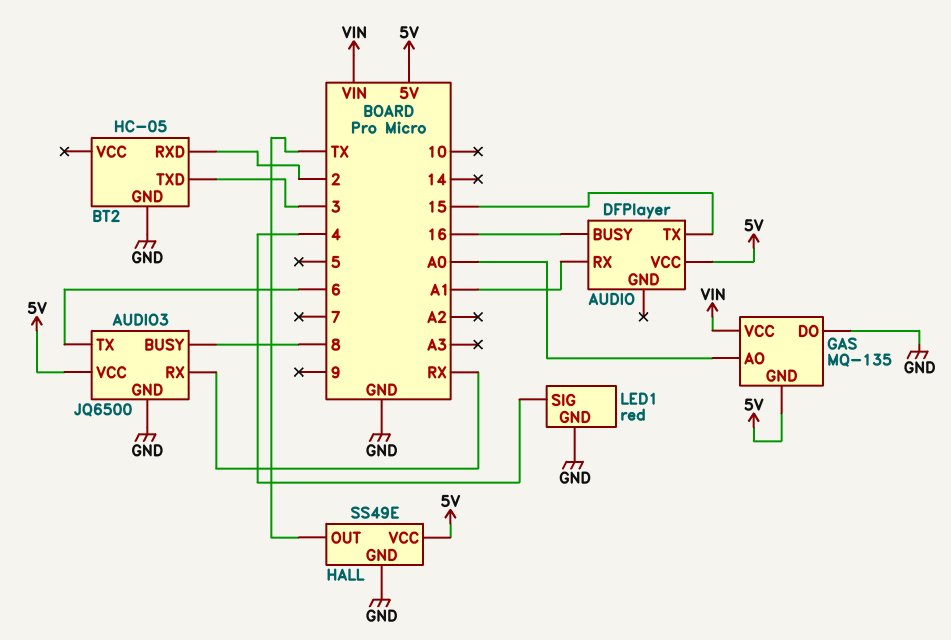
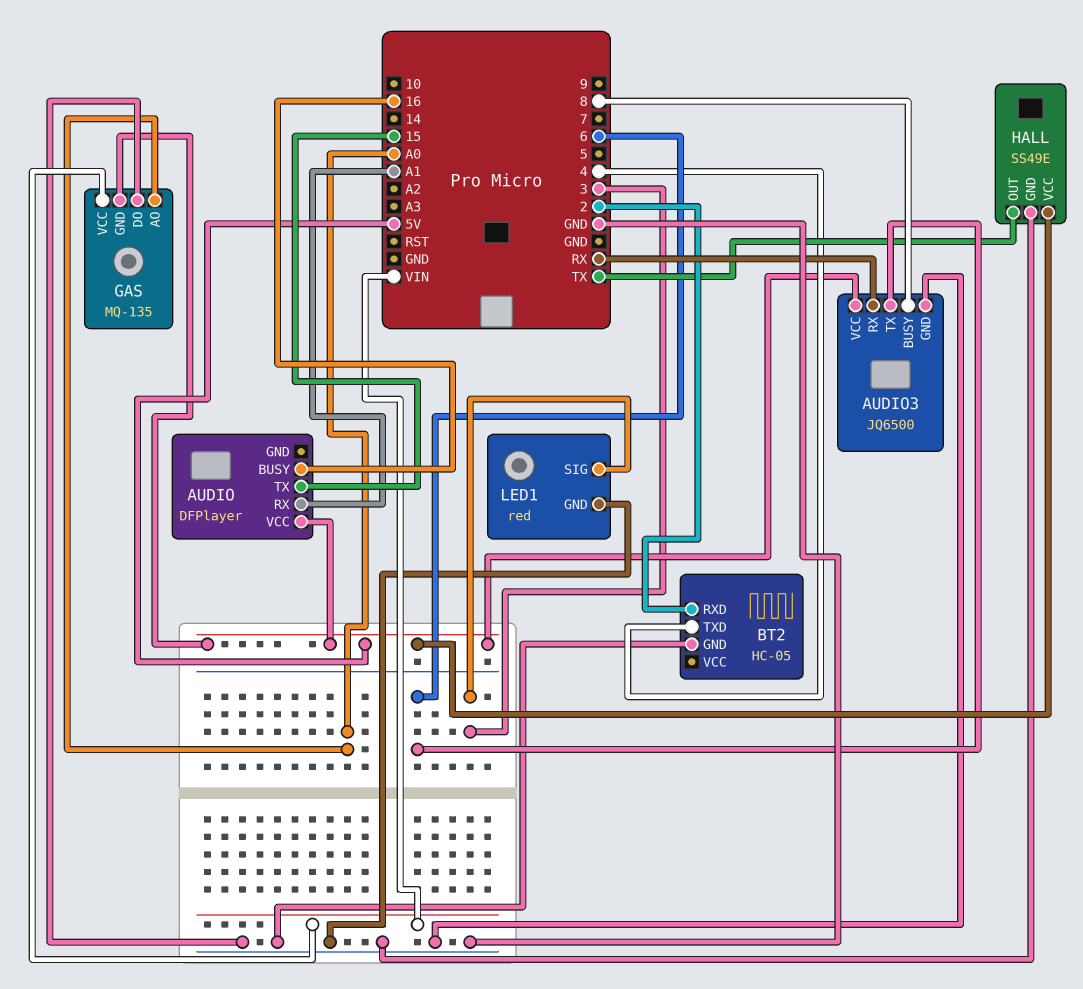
BT2 pin TXD: 3 -> 4
LED1 pin SIG: 4 -> 3

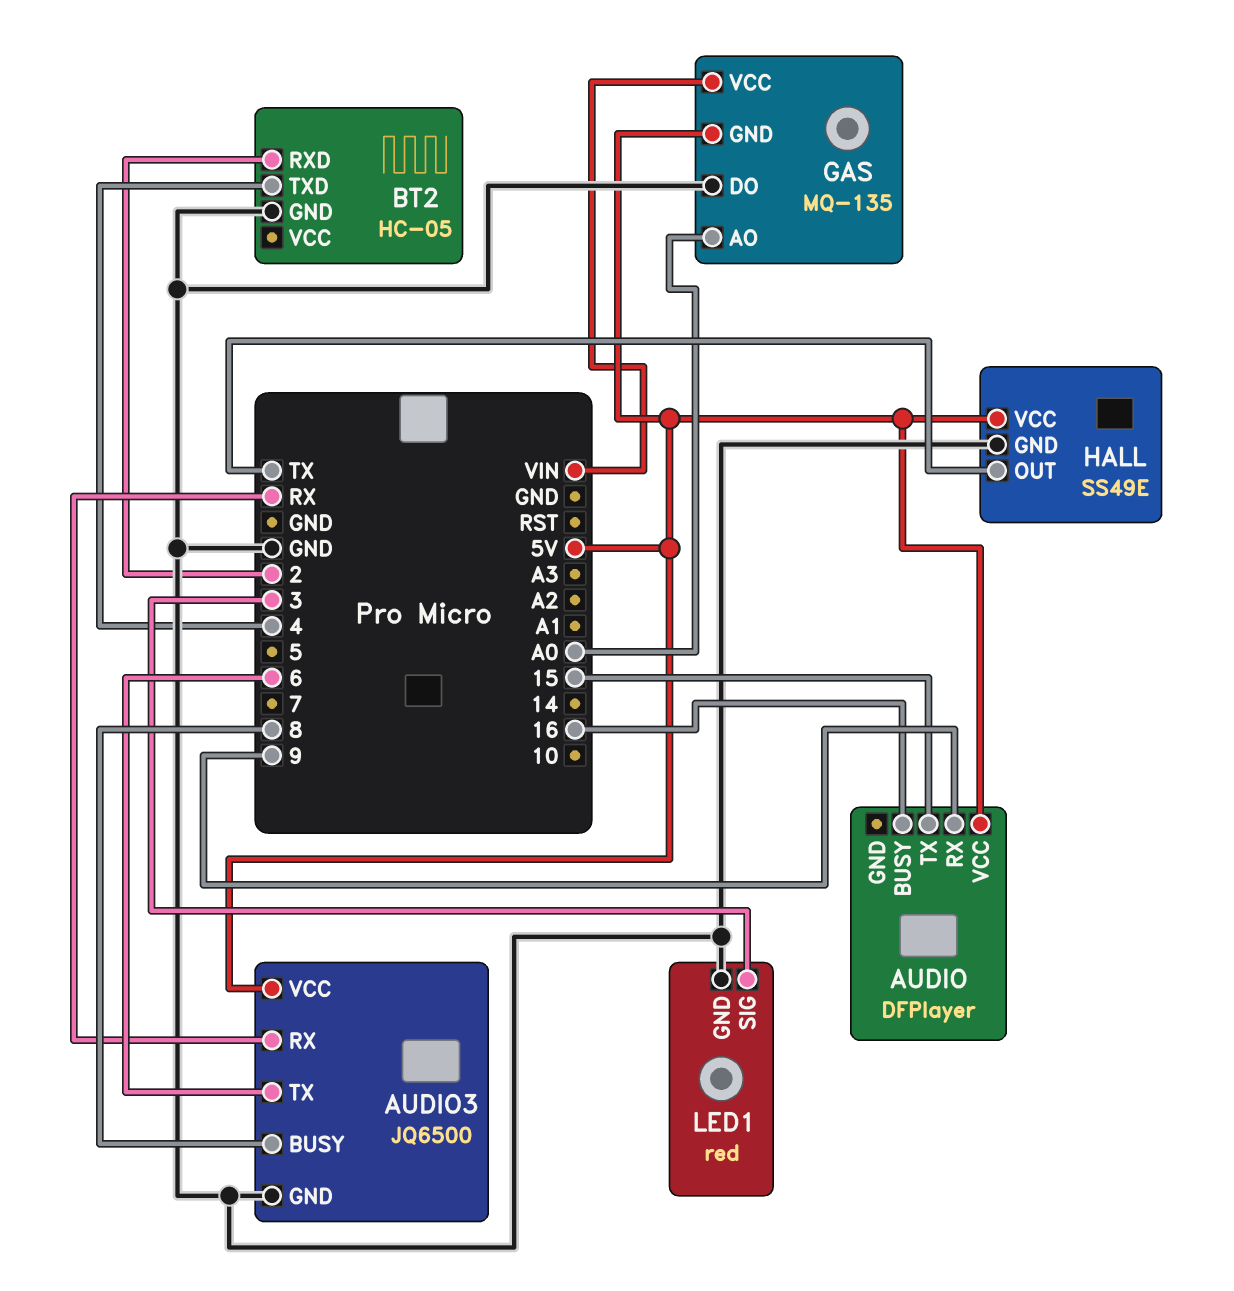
AUDIO pin RX: A1 -> 9

